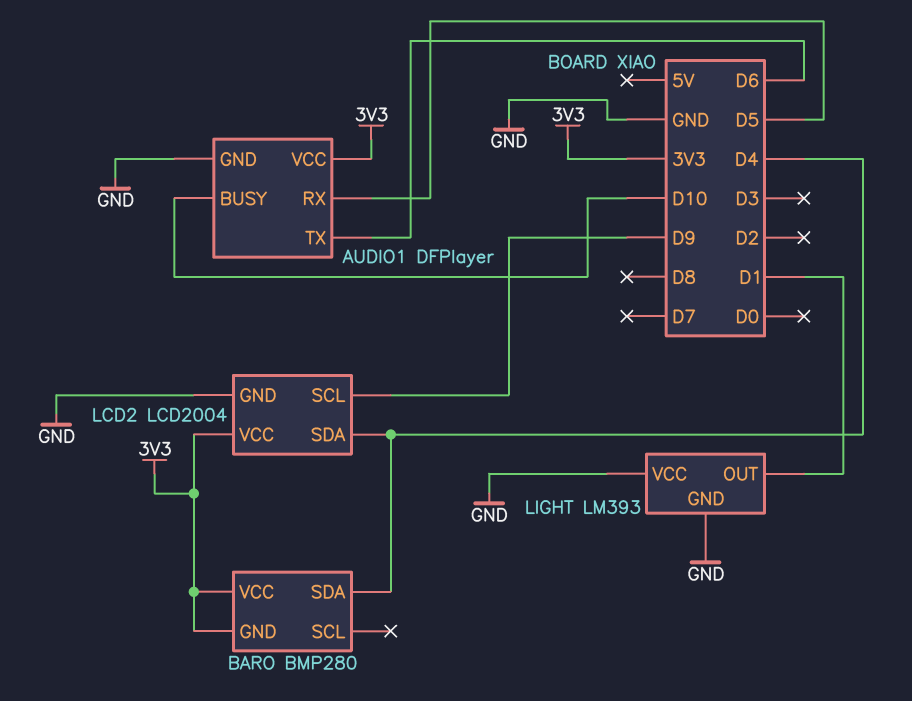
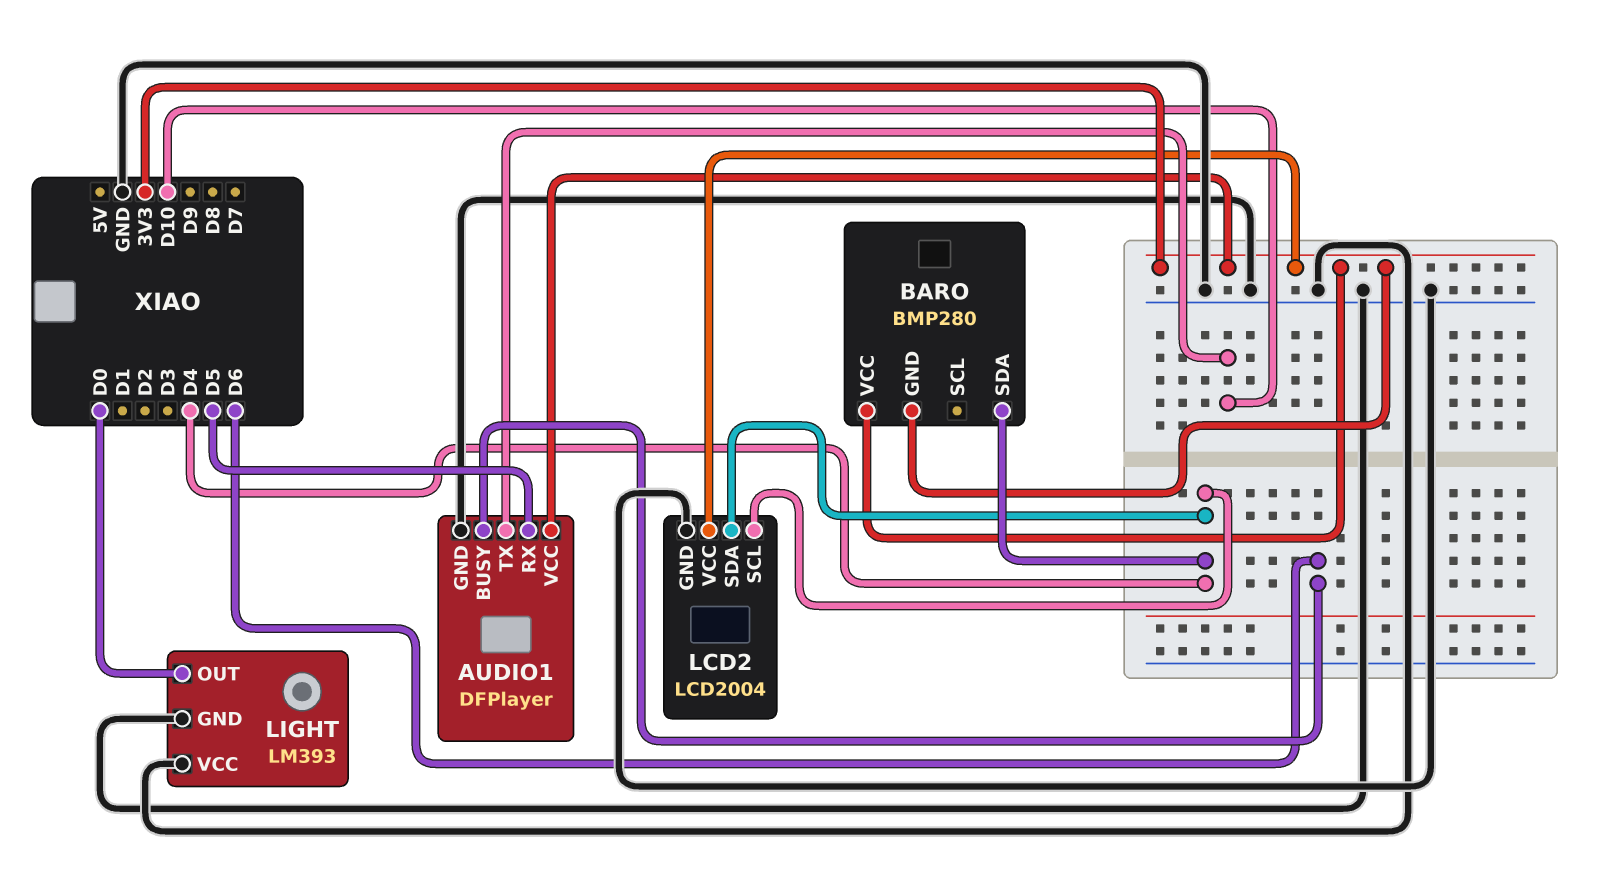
AUDIO1 pin BUSY: D10 -> D6
AUDIO1 pin TX: D6 -> D10
LCD2 pin SCL: D9 -> D4
LIGHT pin OUT: D1 -> D0

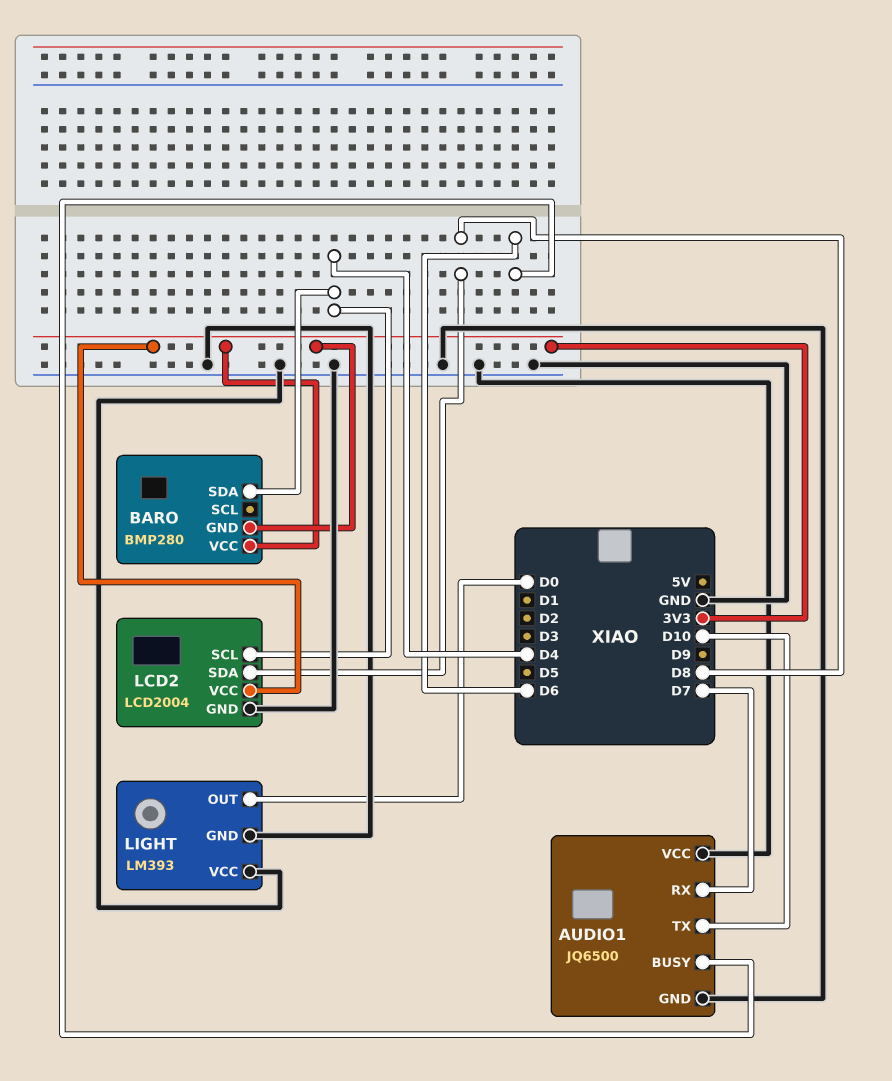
AUDIO1: DFPlayer -> JQ6500
AUDIO1 pin RX: D5 -> D7
AUDIO1 pin VCC: 3V3 -> GND
LCD2 pin SDA: D4 -> D8

